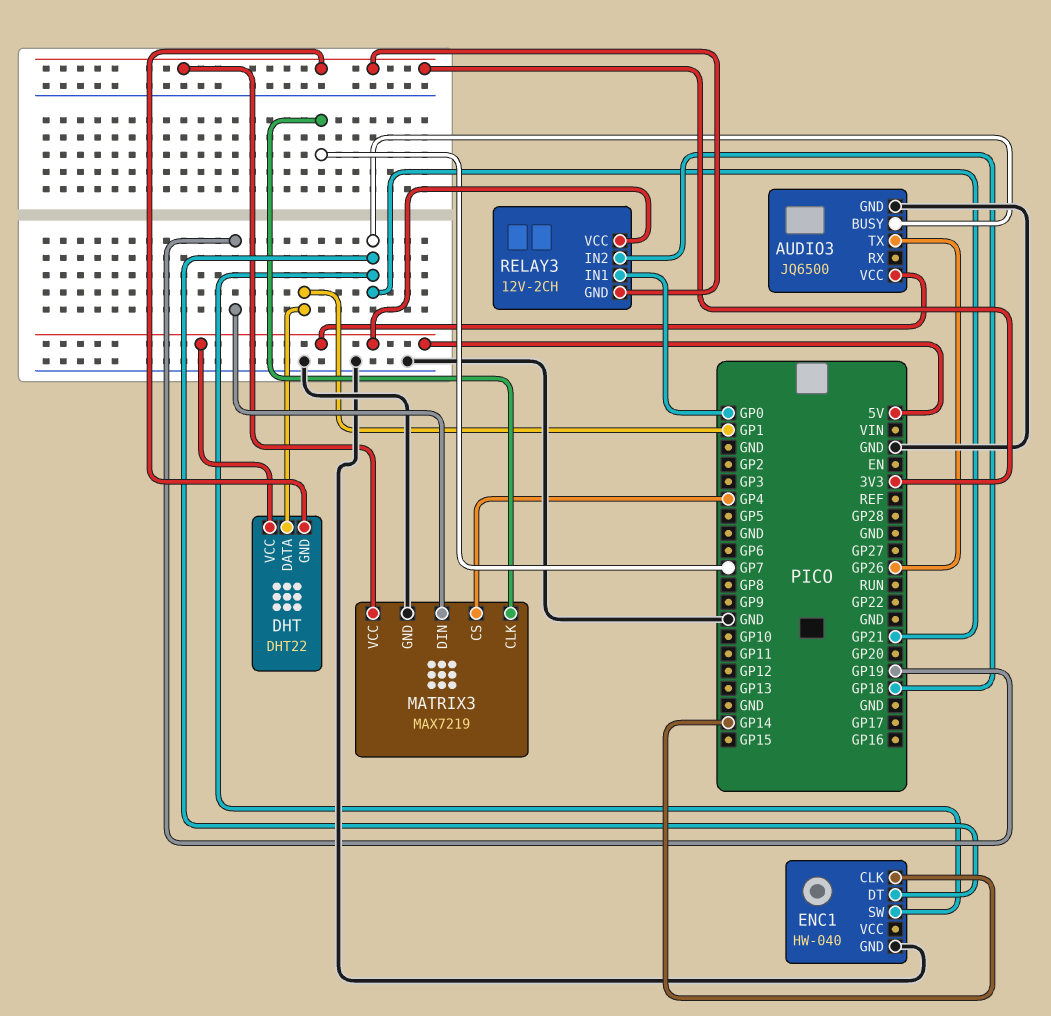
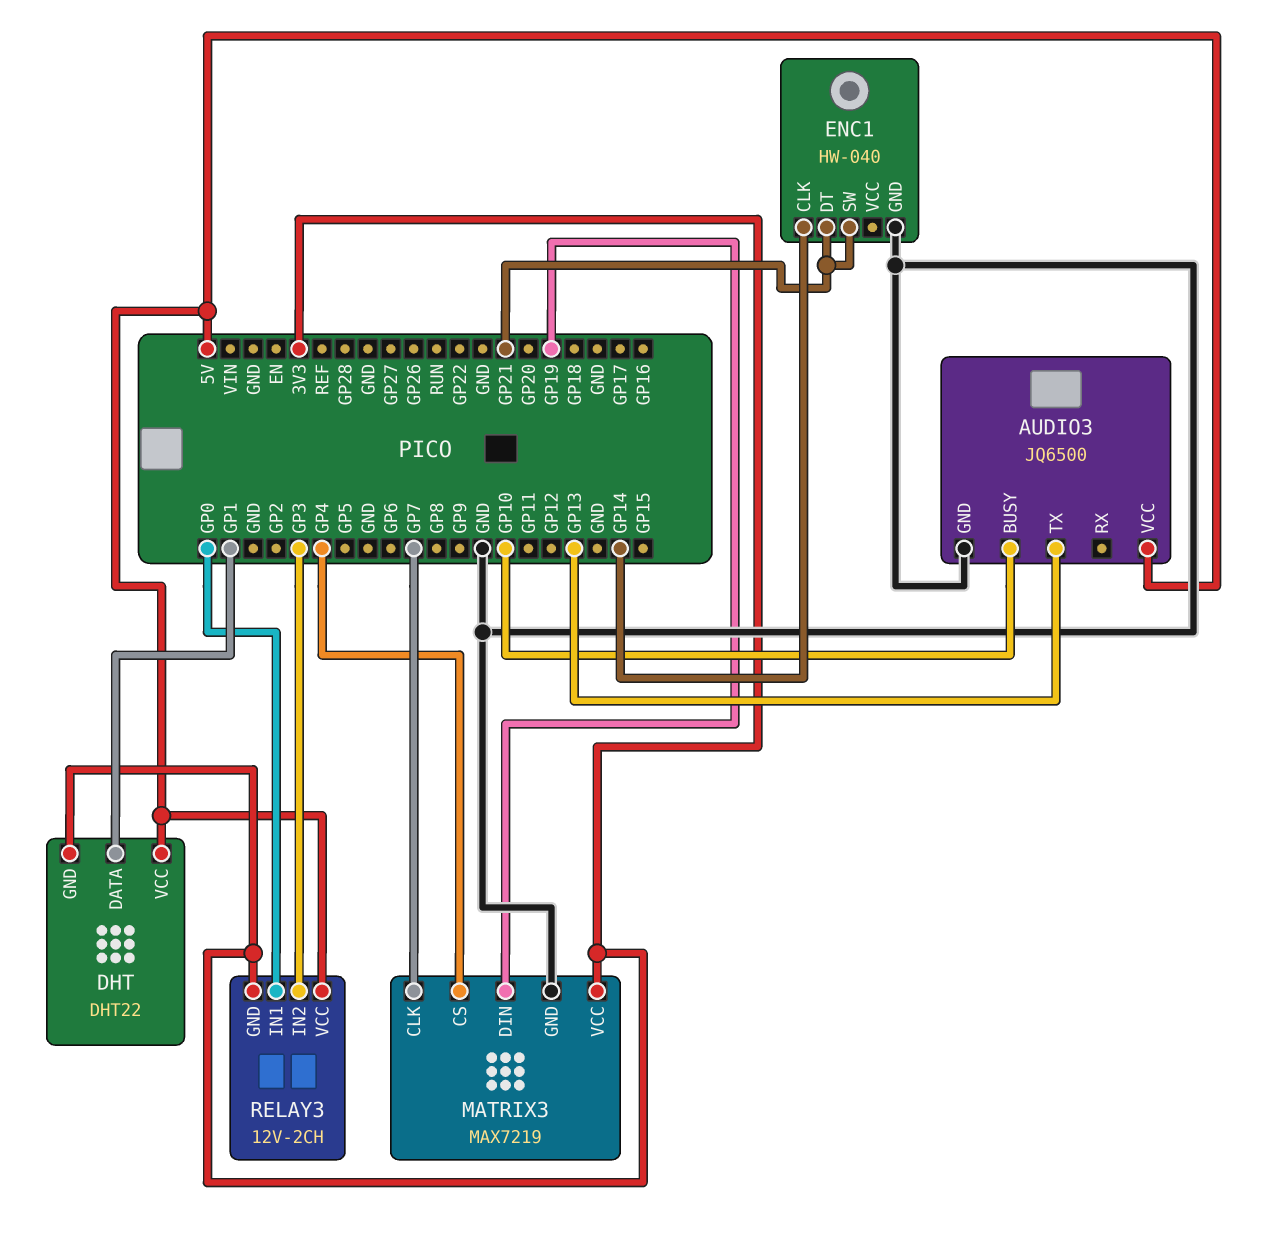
AUDIO3 pin BUSY: GP21 -> GP10
AUDIO3 pin TX: GP26 -> GP13
RELAY3 pin IN2: GP18 -> GP3

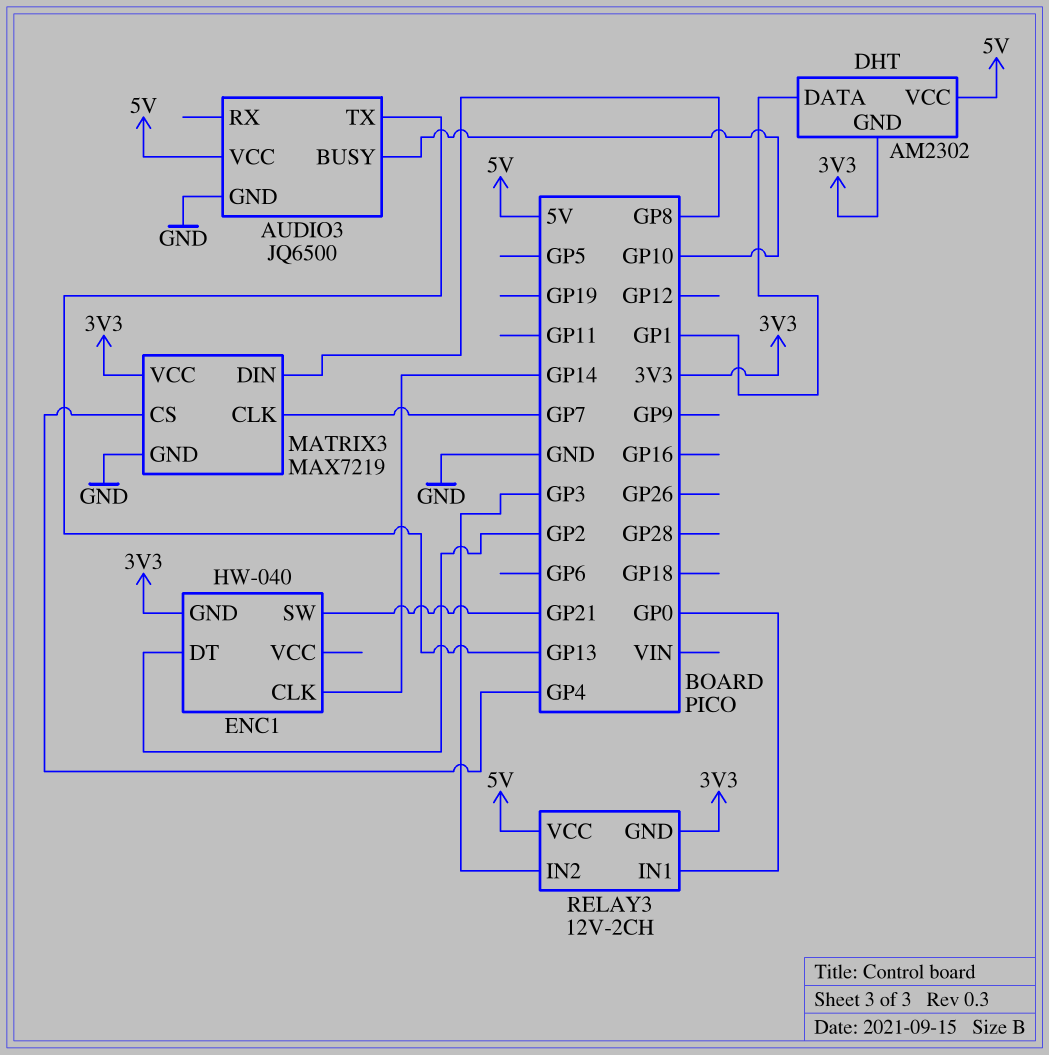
DHT: DHT22 -> AM2302
ENC1 pin DT: GP21 -> GP2
ENC1 pin GND: GND -> 3V3
MATRIX3 pin DIN: GP19 -> GP8

